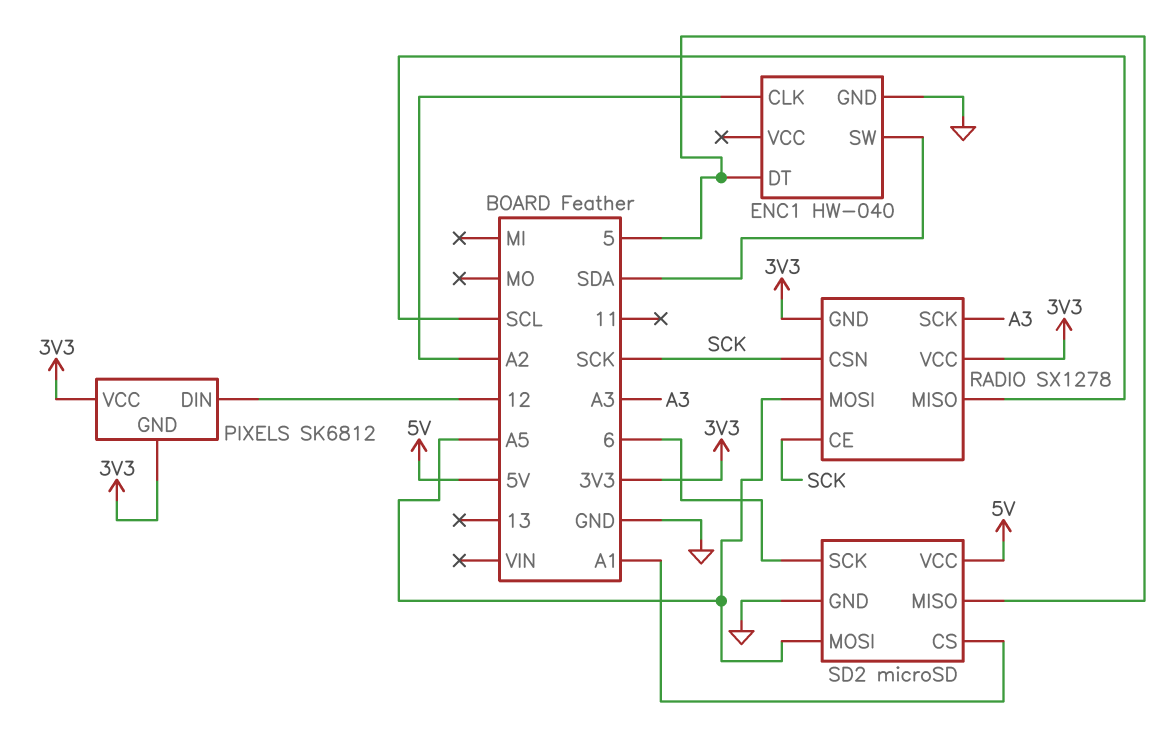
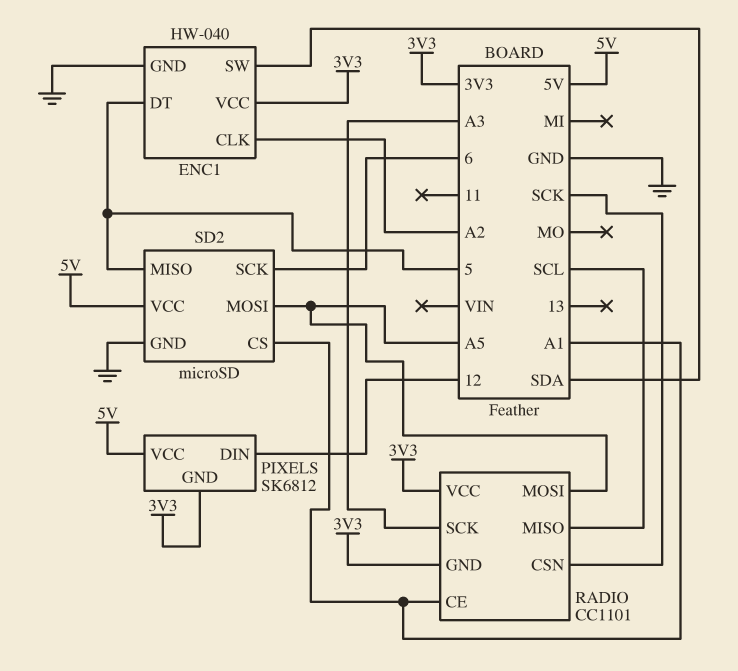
ENC1 pin VCC: none -> 3V3
PIXELS pin VCC: 3V3 -> 5V
RADIO: SX1278 -> CC1101
RADIO pin CE: SCK -> A1

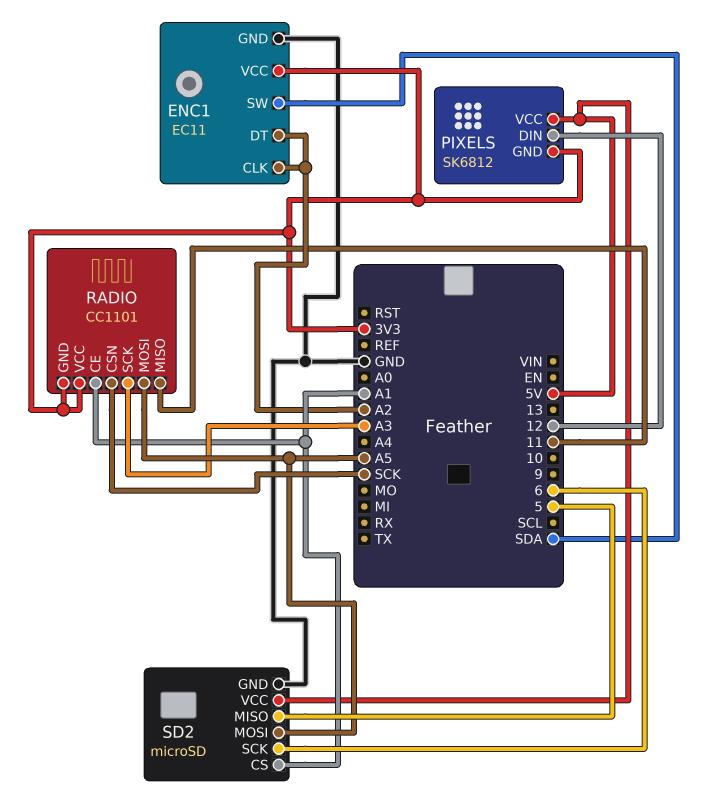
ENC1: HW-040 -> EC11
ENC1 pin DT: 5 -> A2
RADIO pin MISO: SCL -> 11

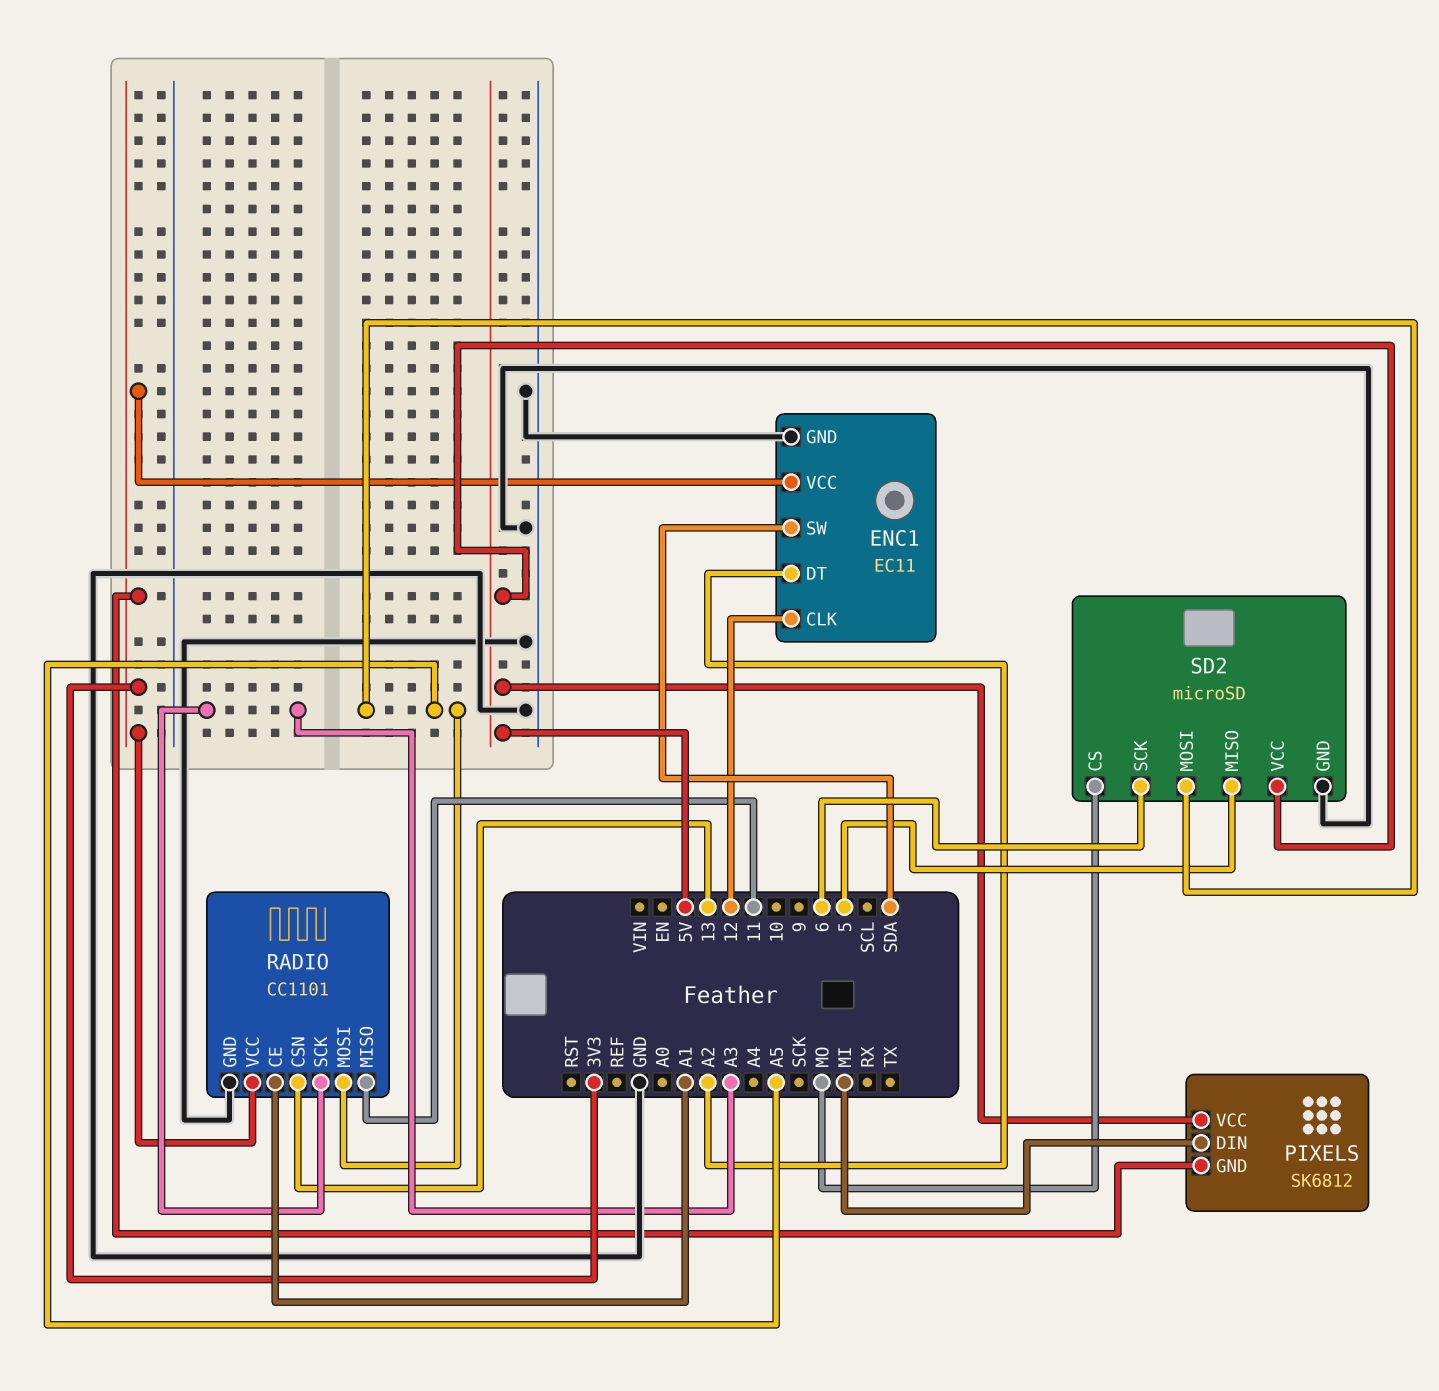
ENC1 pin CLK: A2 -> 12
PIXELS pin DIN: 12 -> MI
RADIO pin CSN: SCK -> 13
RADIO pin GND: 3V3 -> GND
SD2 pin CS: A1 -> MO

